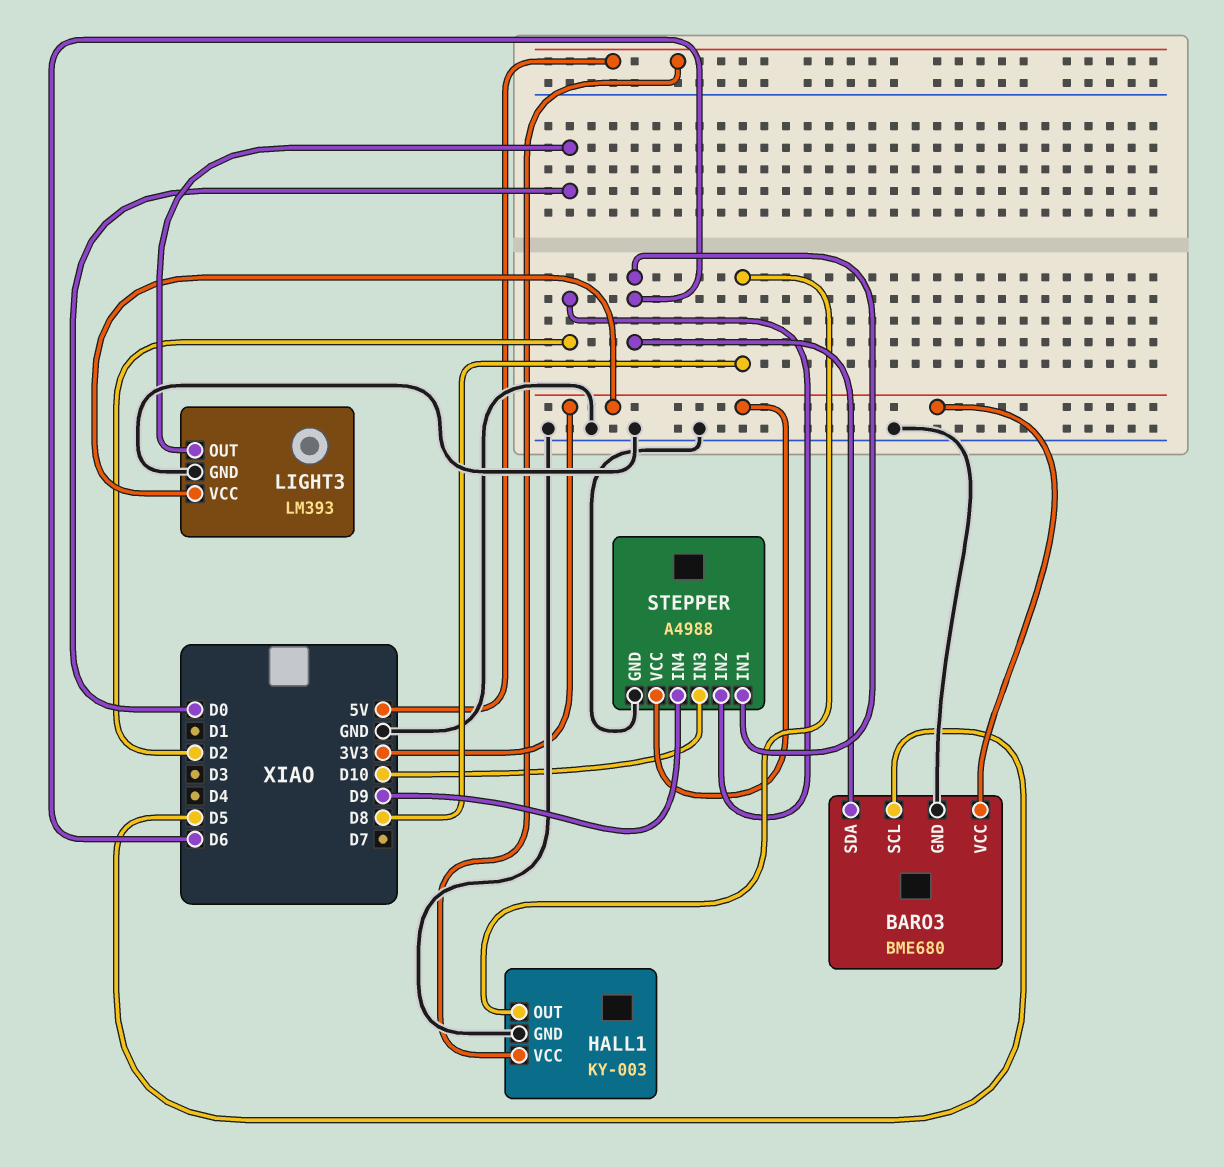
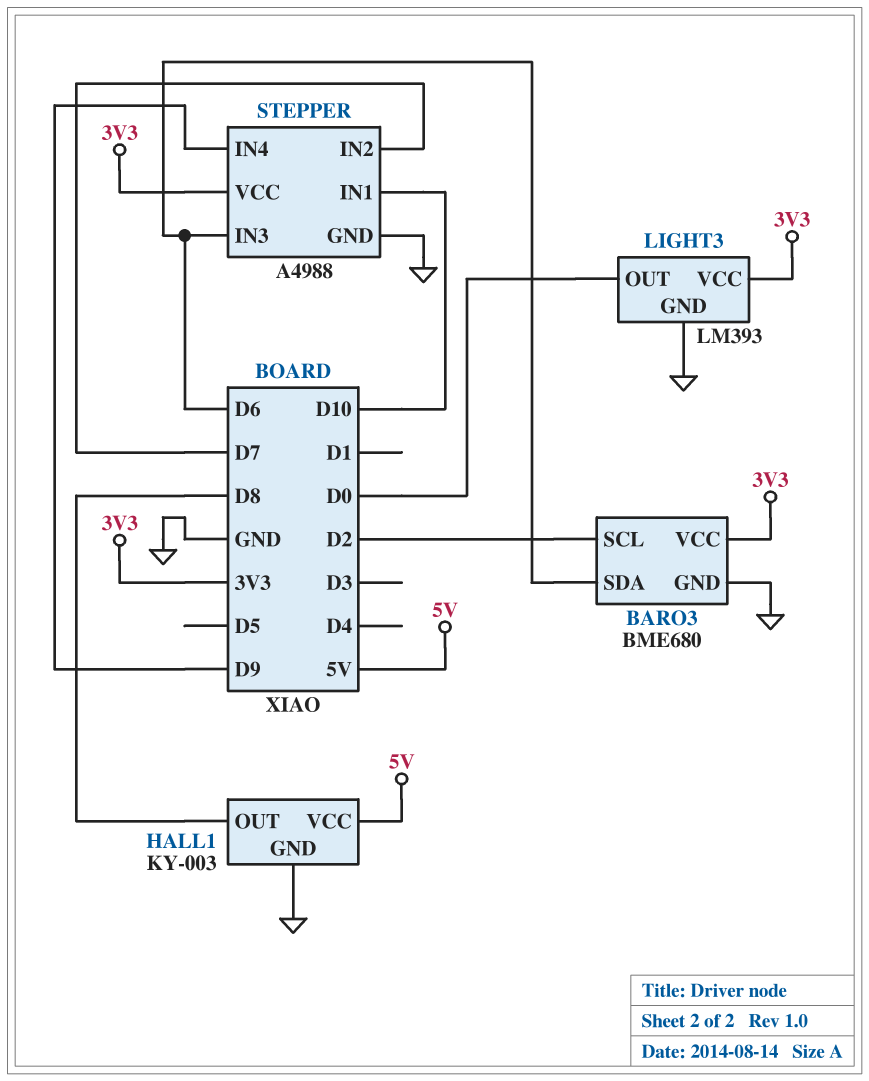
BARO3 pin SCL: D5 -> D2
STEPPER pin IN1: D6 -> D10
STEPPER pin IN2: D2 -> D7
STEPPER pin IN3: D10 -> D6

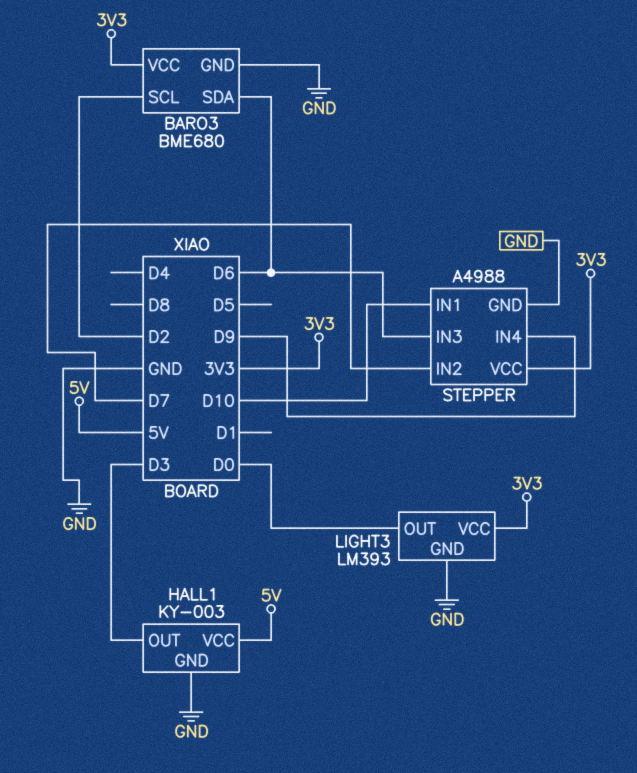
HALL1 pin OUT: D8 -> D3

